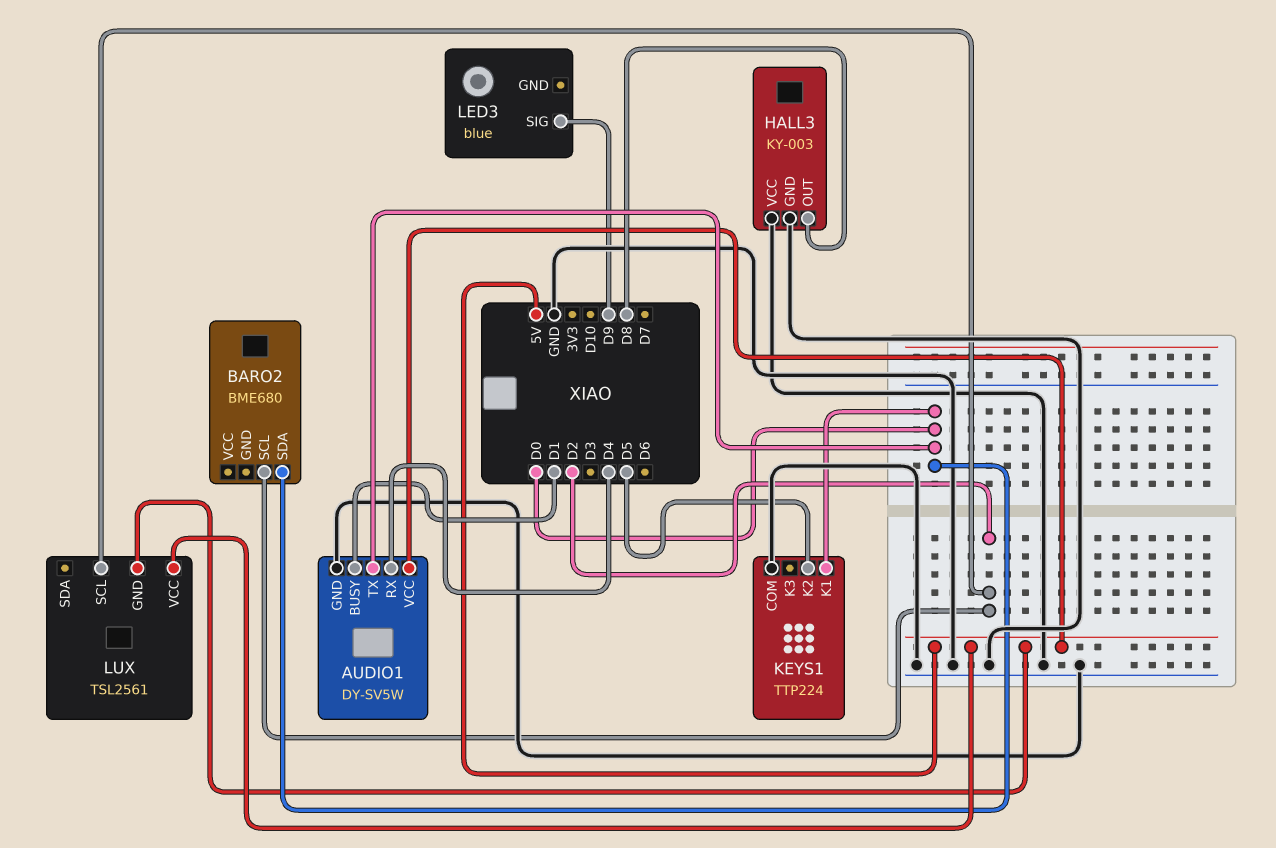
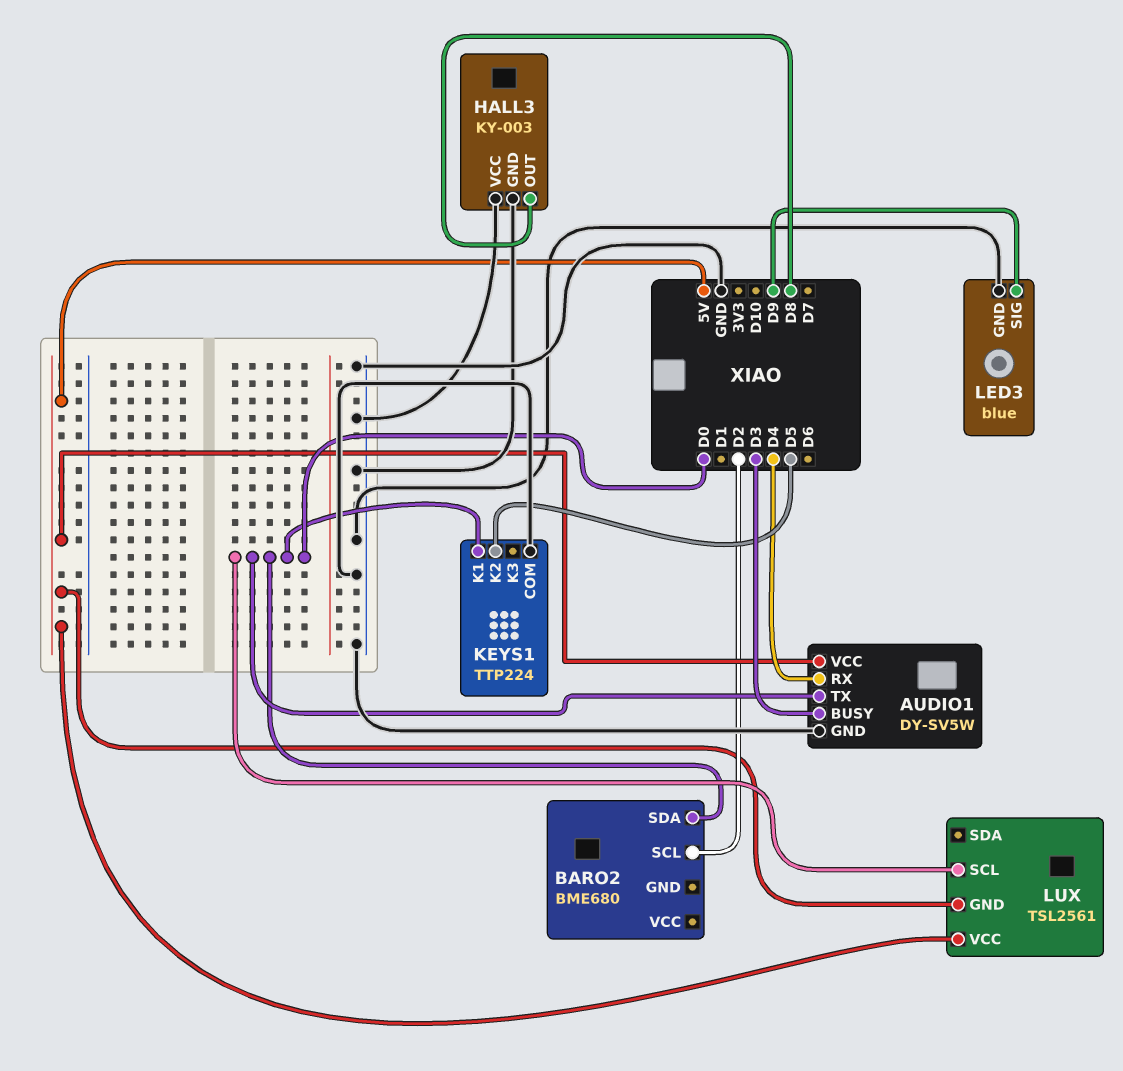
AUDIO1 pin BUSY: D1 -> D3
LED3 pin GND: none -> GND
LUX pin SCL: D2 -> D0

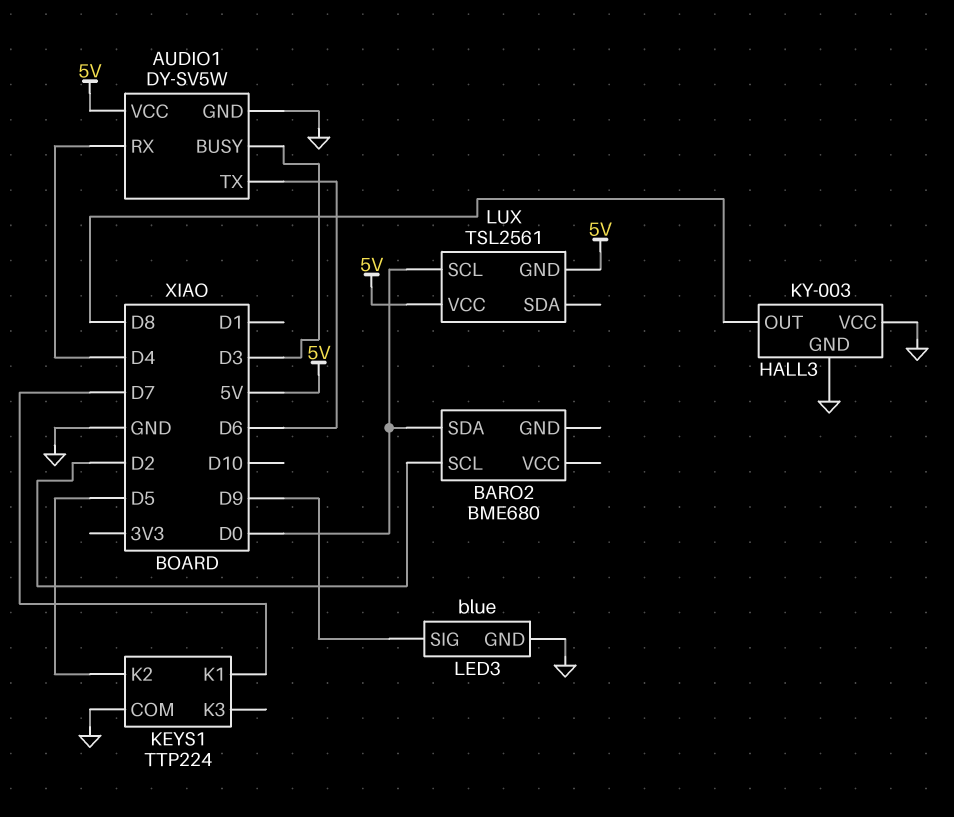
AUDIO1 pin TX: D0 -> D6
KEYS1 pin K1: D0 -> D7

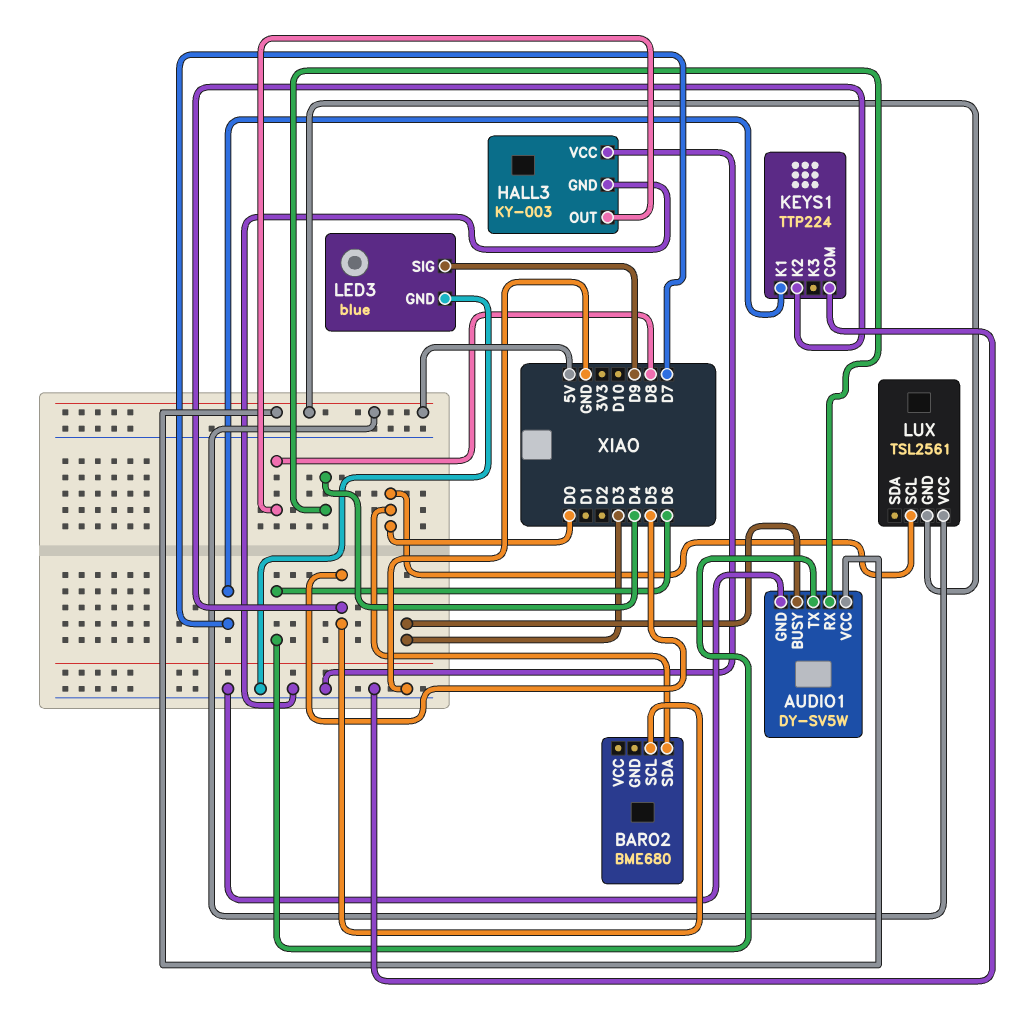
BARO2 pin SCL: D2 -> D5

